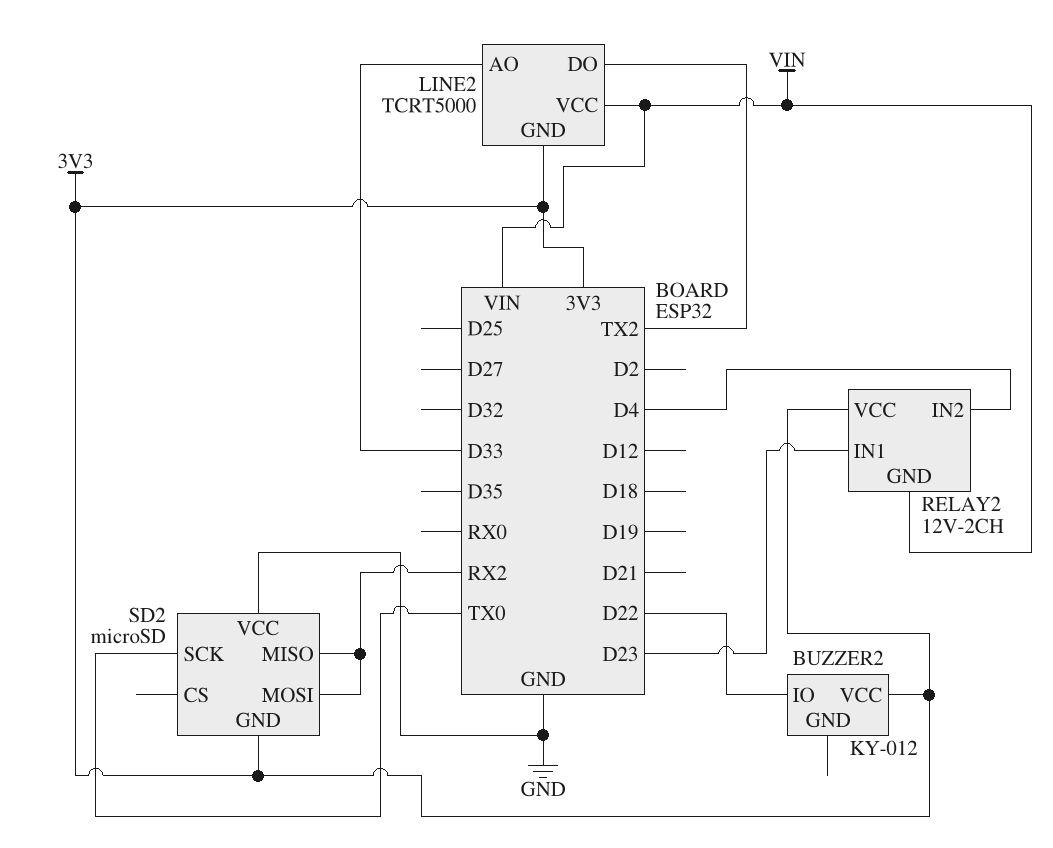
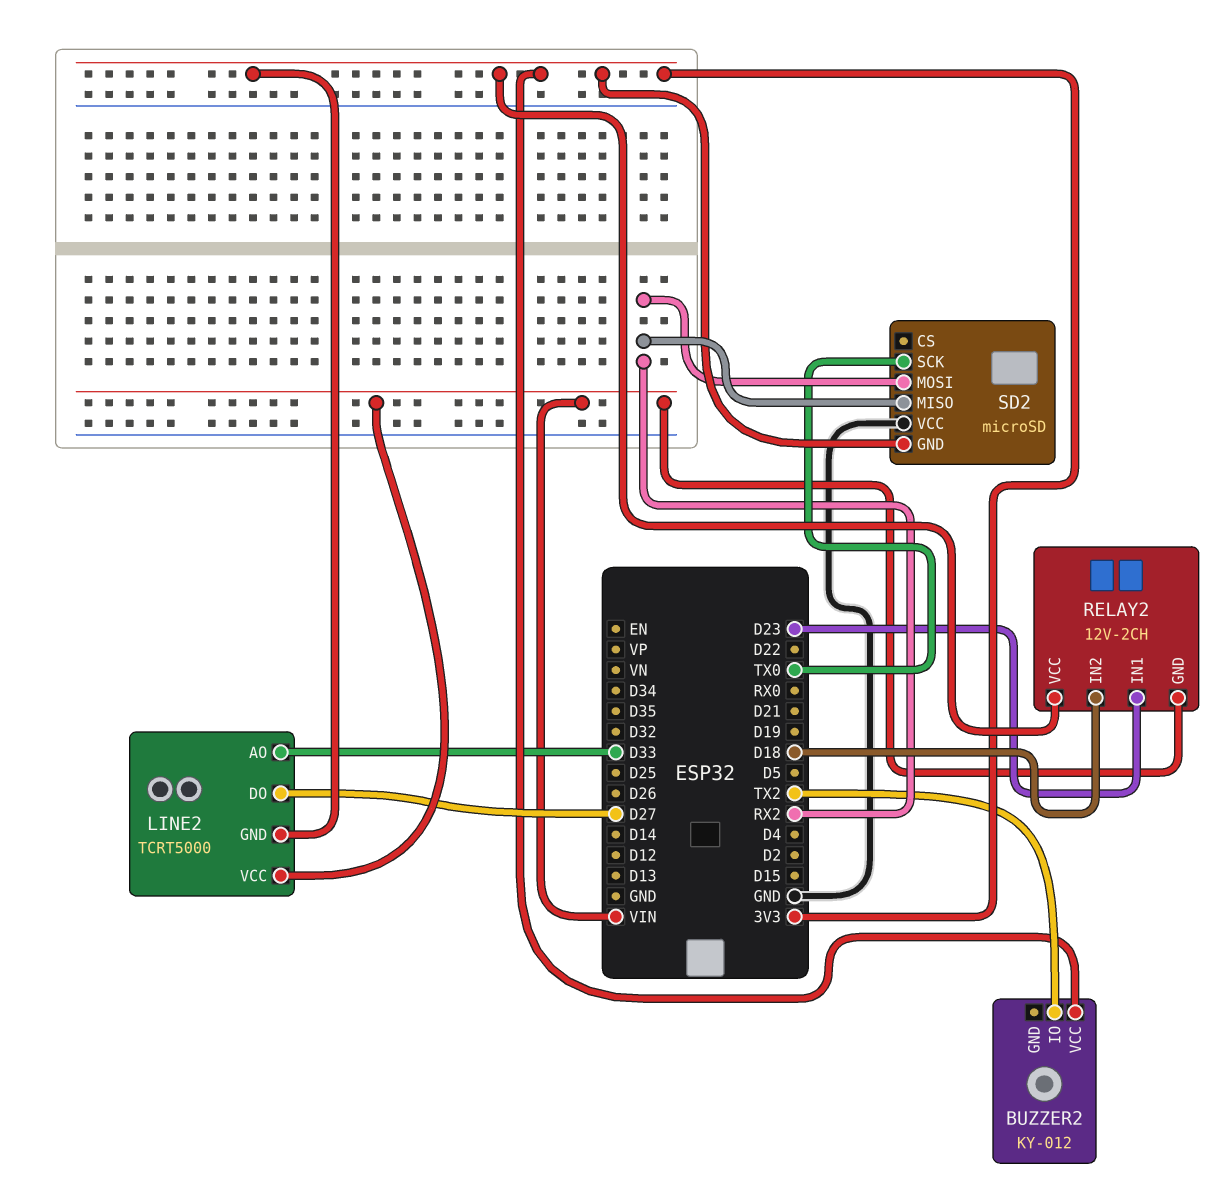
BUZZER2 pin IO: D22 -> TX2
LINE2 pin DO: TX2 -> D27
RELAY2 pin IN2: D4 -> D18

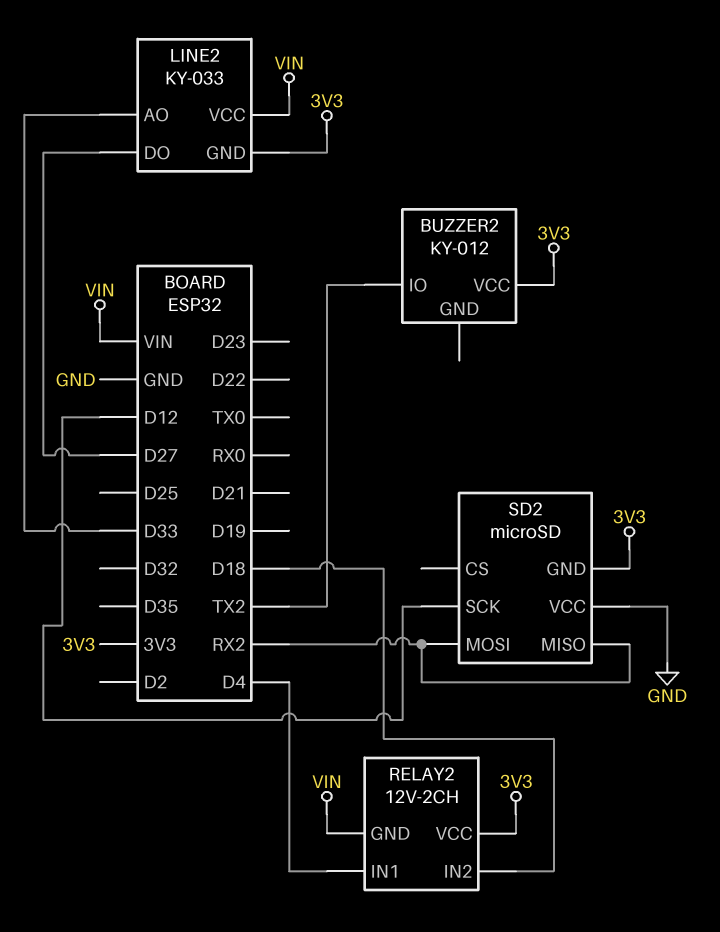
LINE2: TCRT5000 -> KY-033
RELAY2 pin IN1: D23 -> D4
SD2 pin SCK: TX0 -> D12

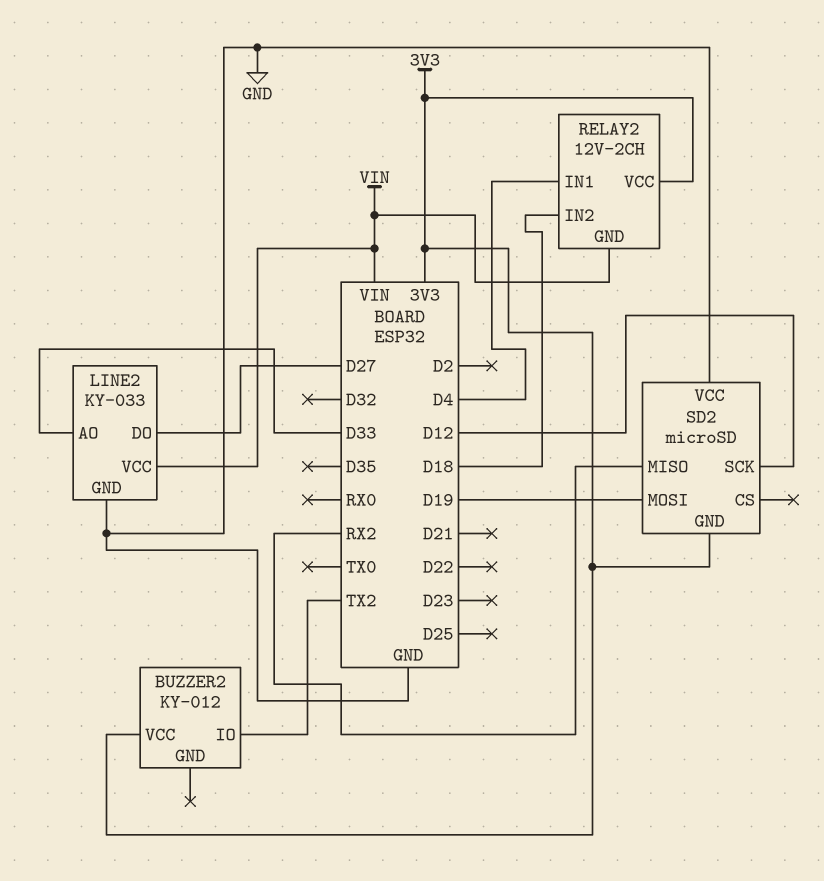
LINE2 pin GND: 3V3 -> GND
SD2 pin MOSI: RX2 -> D19

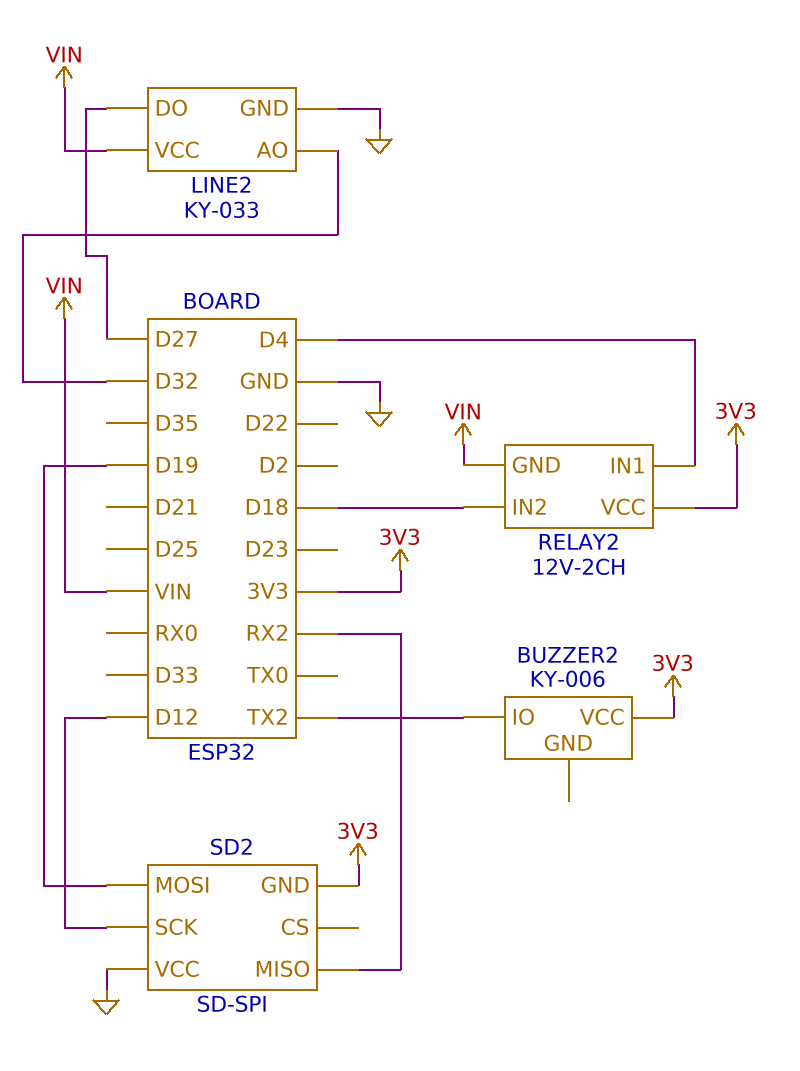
BUZZER2: KY-012 -> KY-006
LINE2 pin AO: D33 -> D32
SD2: microSD -> SD-SPI

